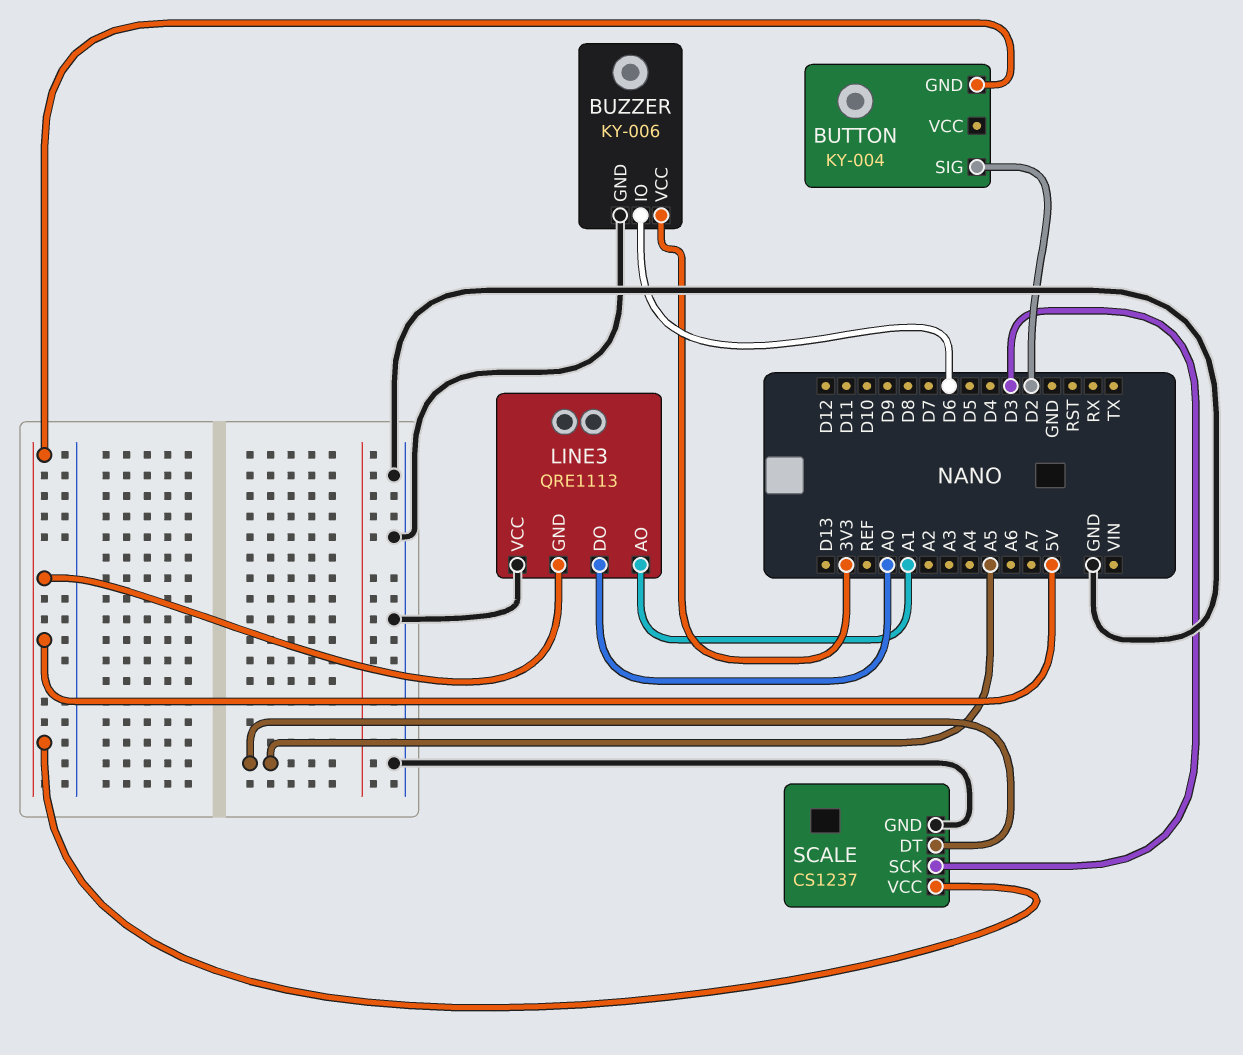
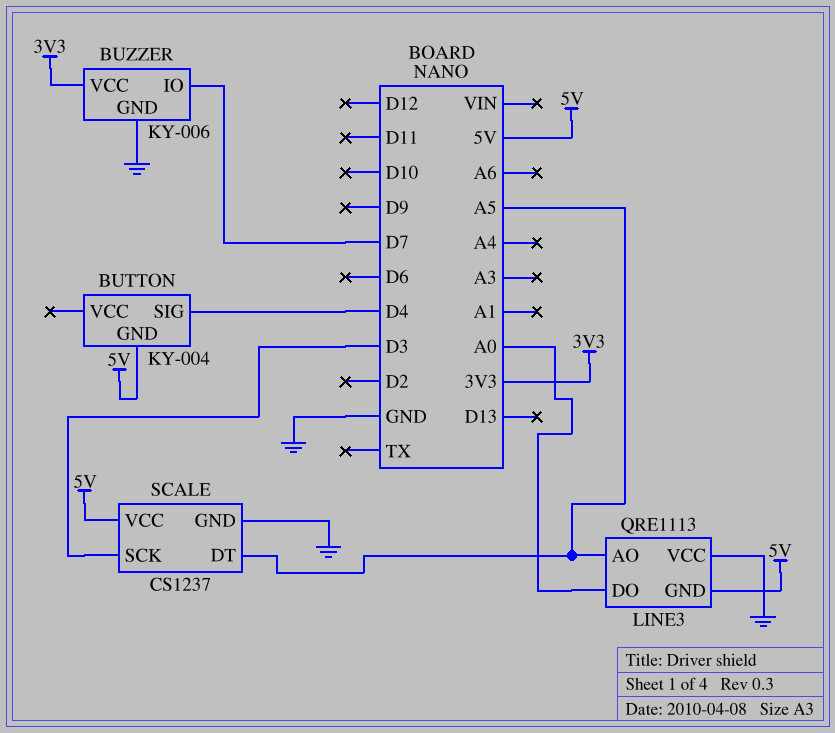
BUTTON pin SIG: D2 -> D4
BUZZER pin IO: D6 -> D7
LINE3 pin AO: A1 -> A5

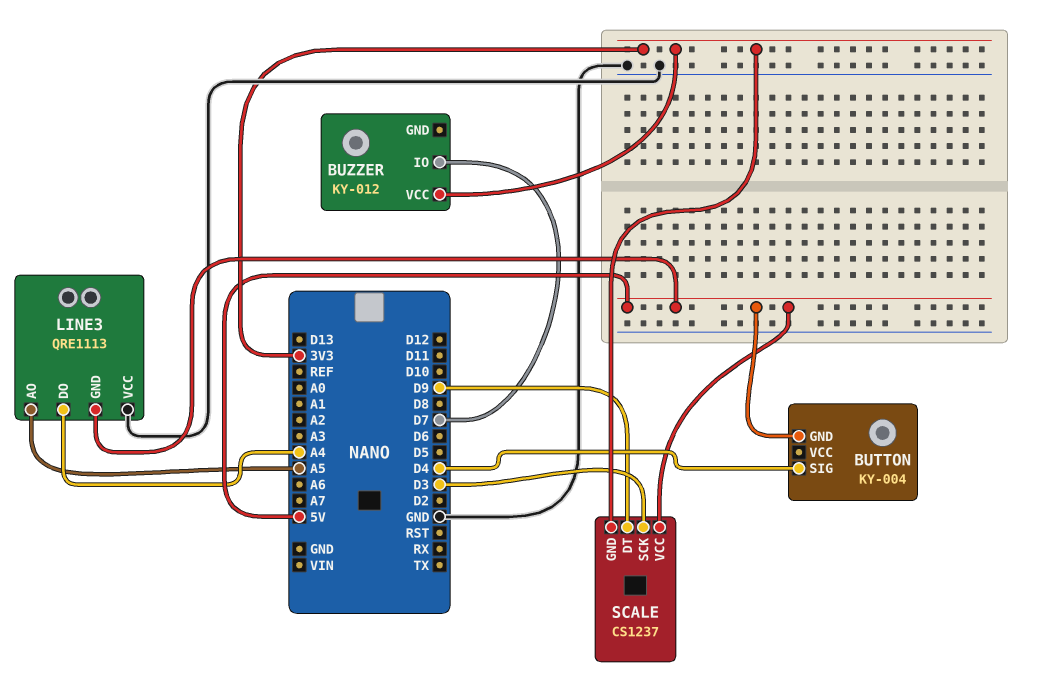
BUZZER: KY-006 -> KY-012
BUZZER pin GND: GND -> none
LINE3 pin DO: A0 -> A4
SCALE pin DT: A5 -> D9
SCALE pin GND: GND -> 3V3

